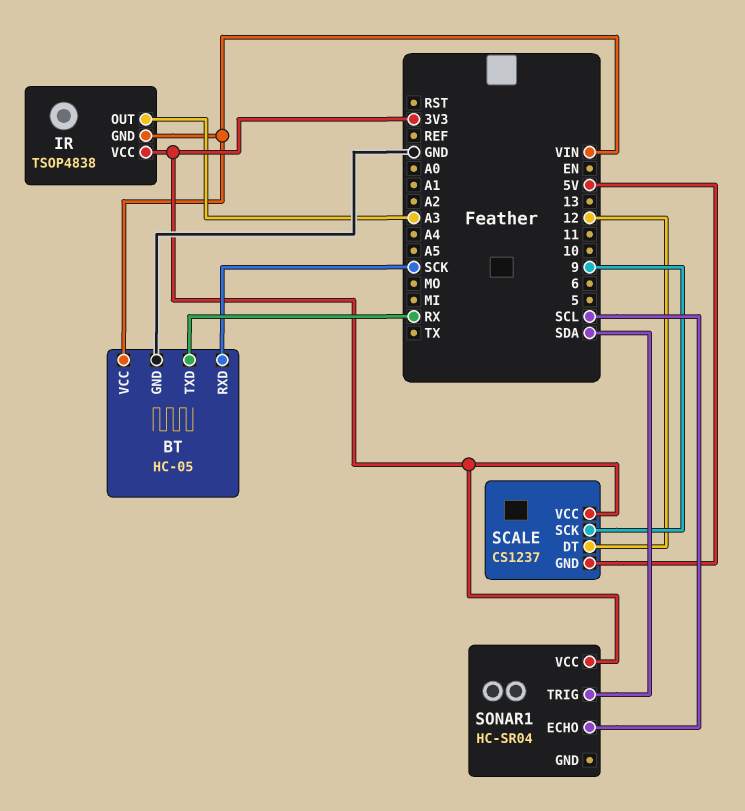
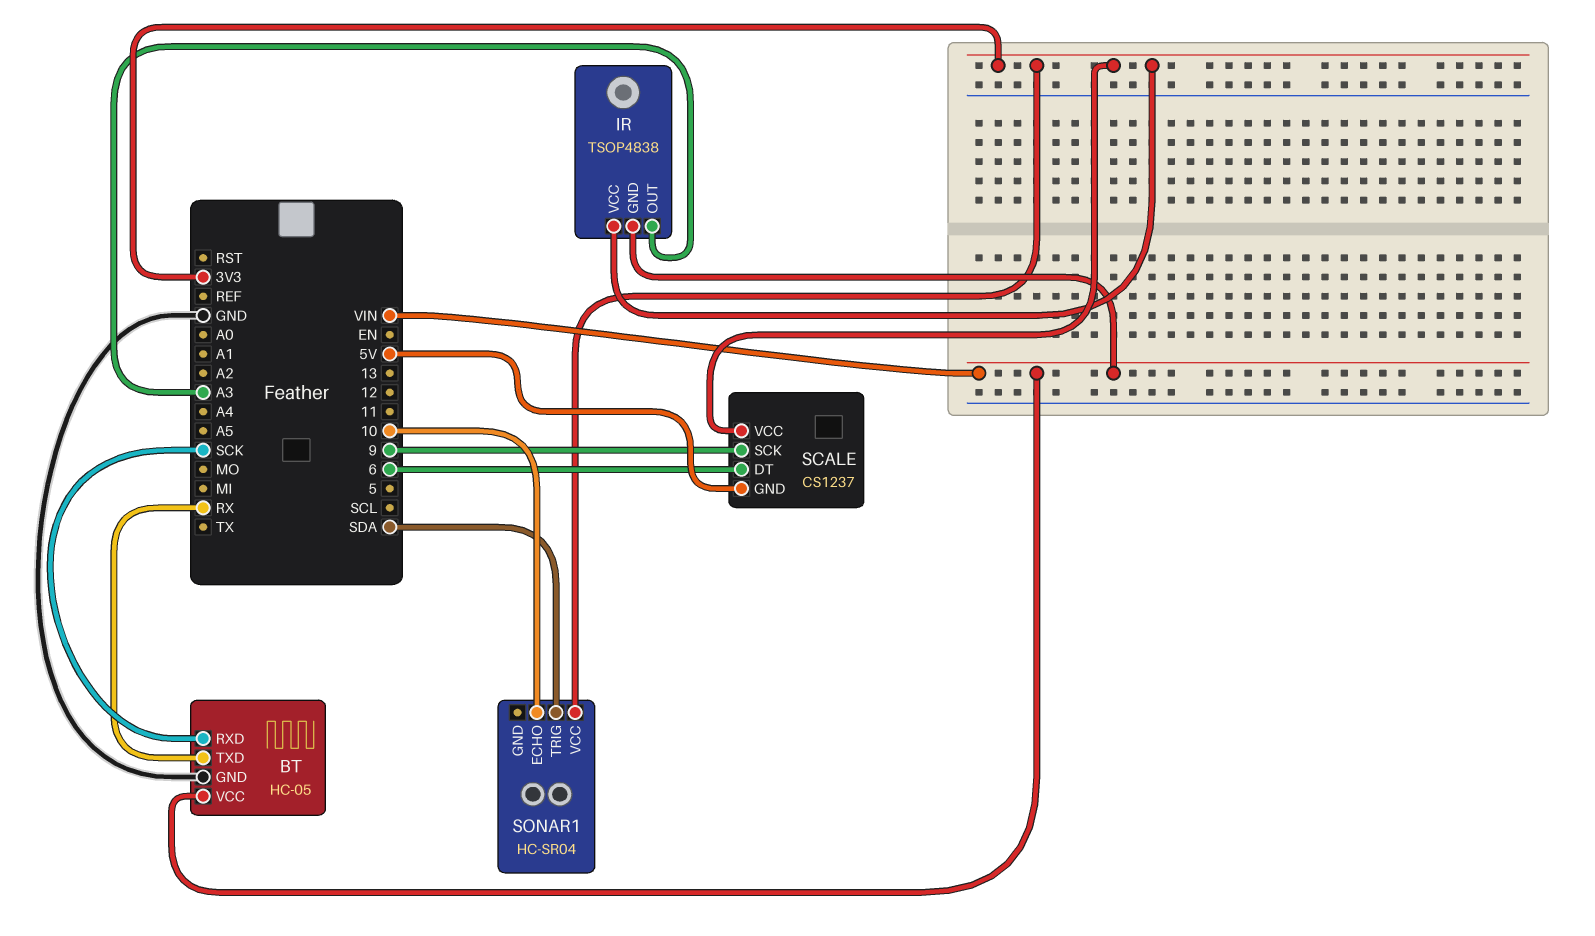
SCALE pin DT: 12 -> 6
SONAR1 pin ECHO: SCL -> 10

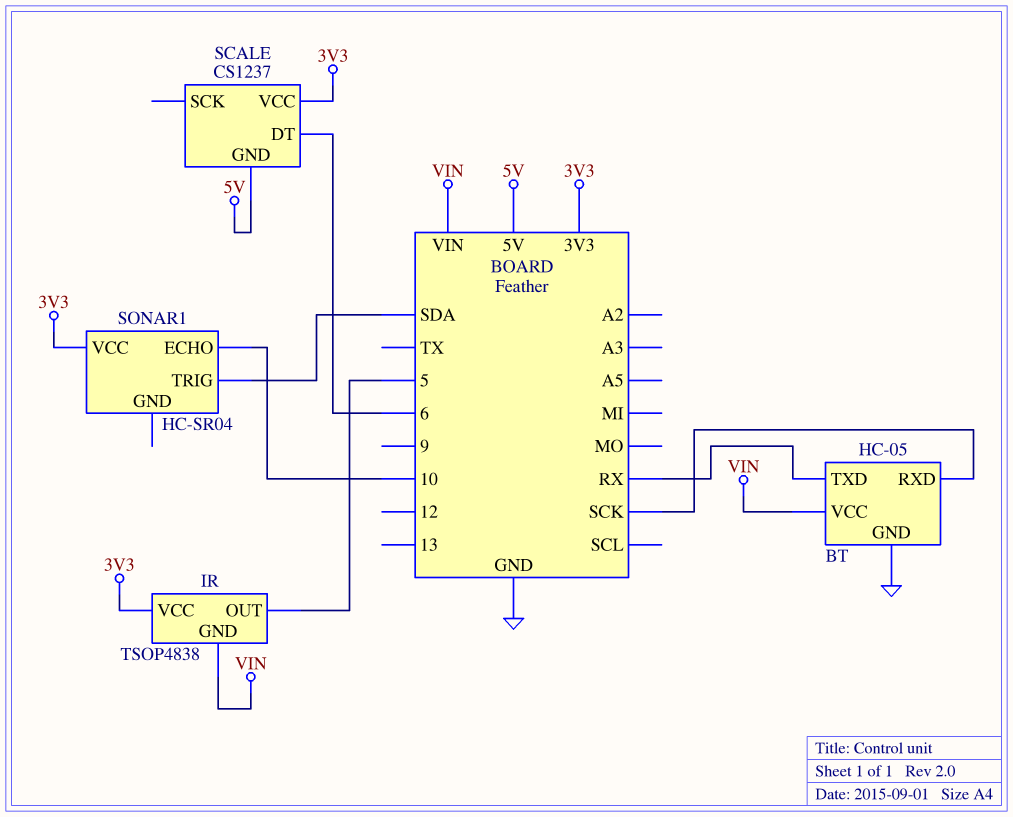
IR pin OUT: A3 -> 5
SCALE pin SCK: 9 -> none

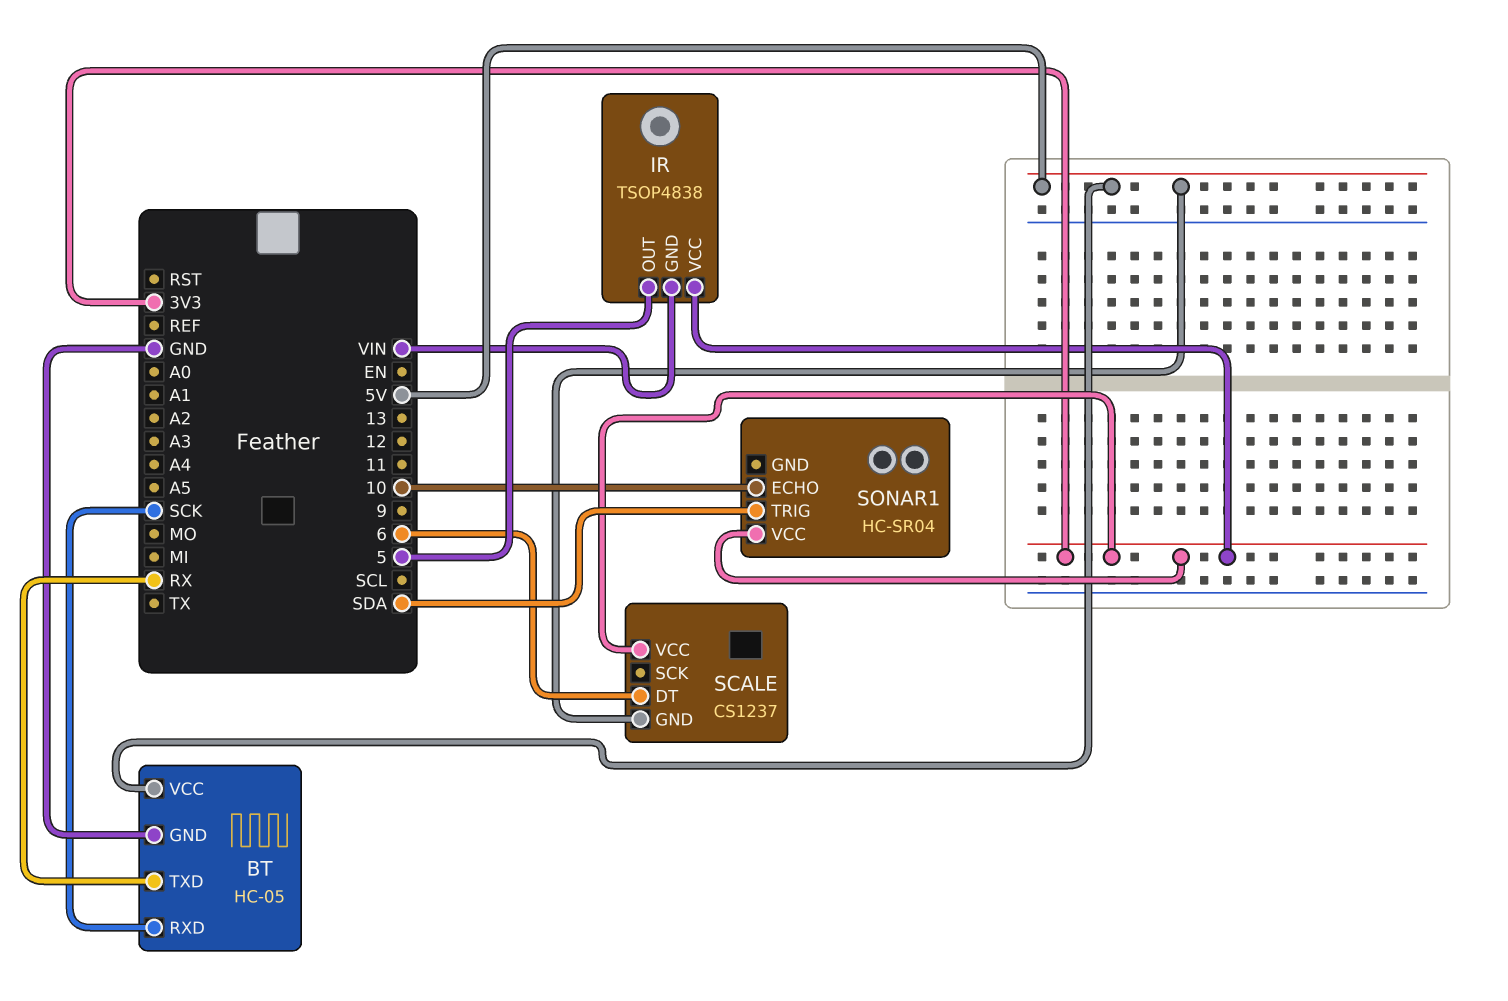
BT pin VCC: VIN -> 5V

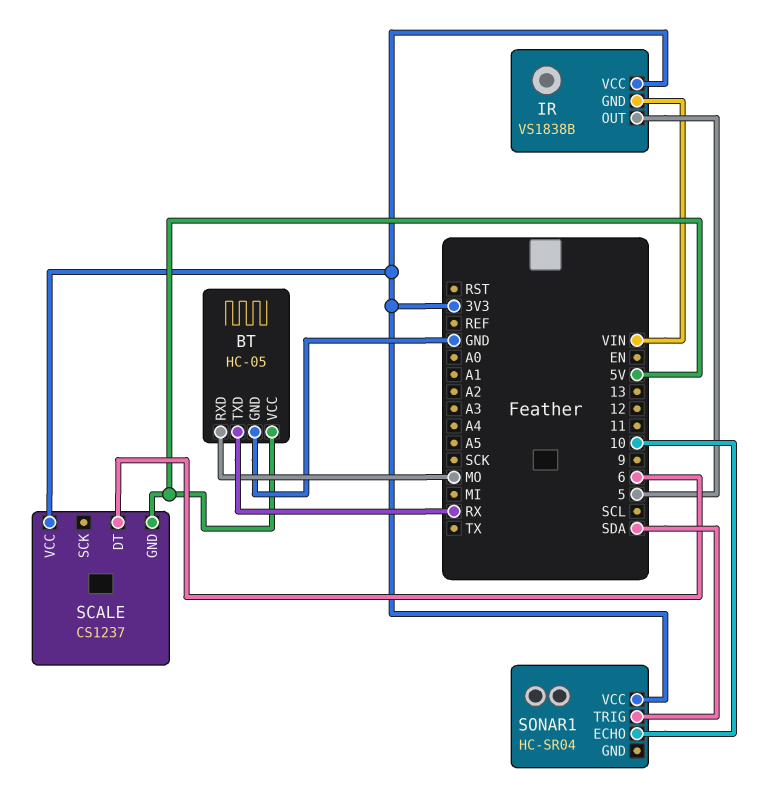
BT pin RXD: SCK -> MO
IR: TSOP4838 -> VS1838B

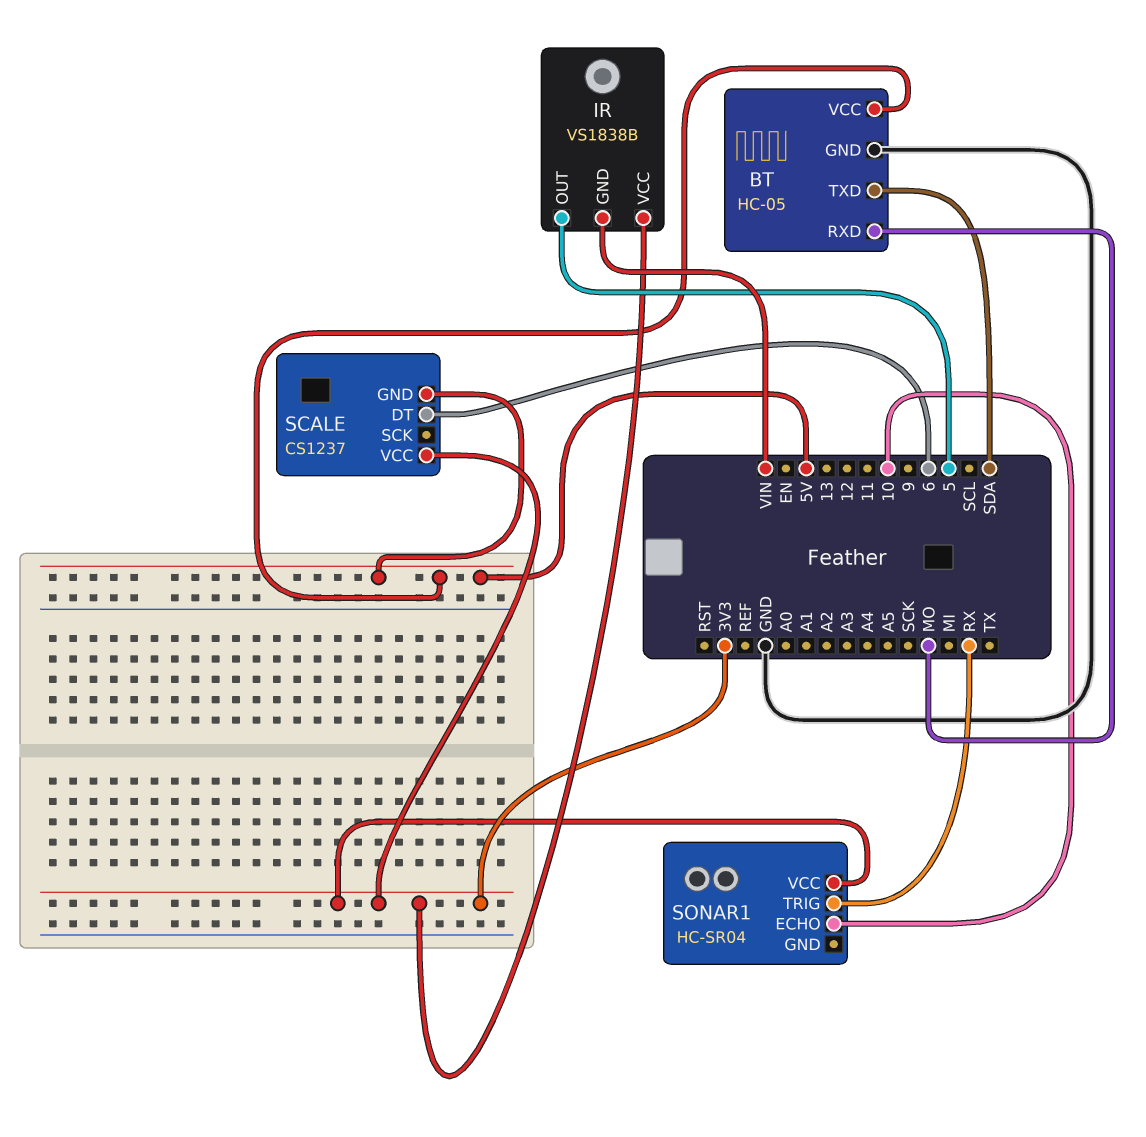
BT pin TXD: RX -> SDA
SONAR1 pin TRIG: SDA -> RX

